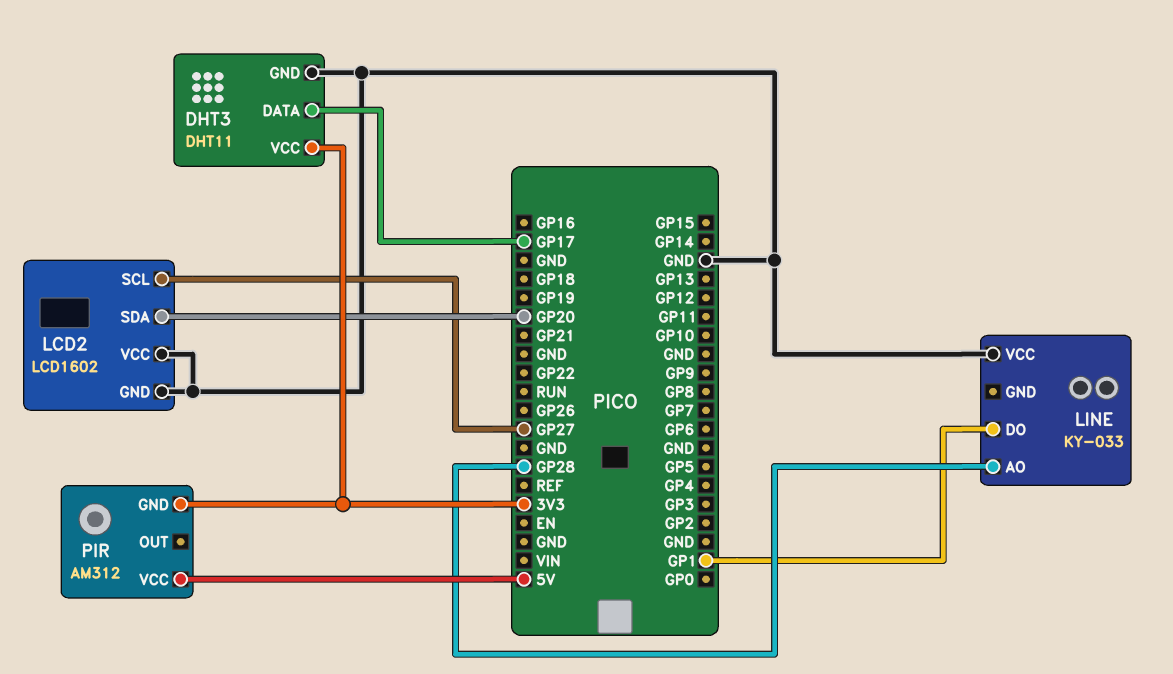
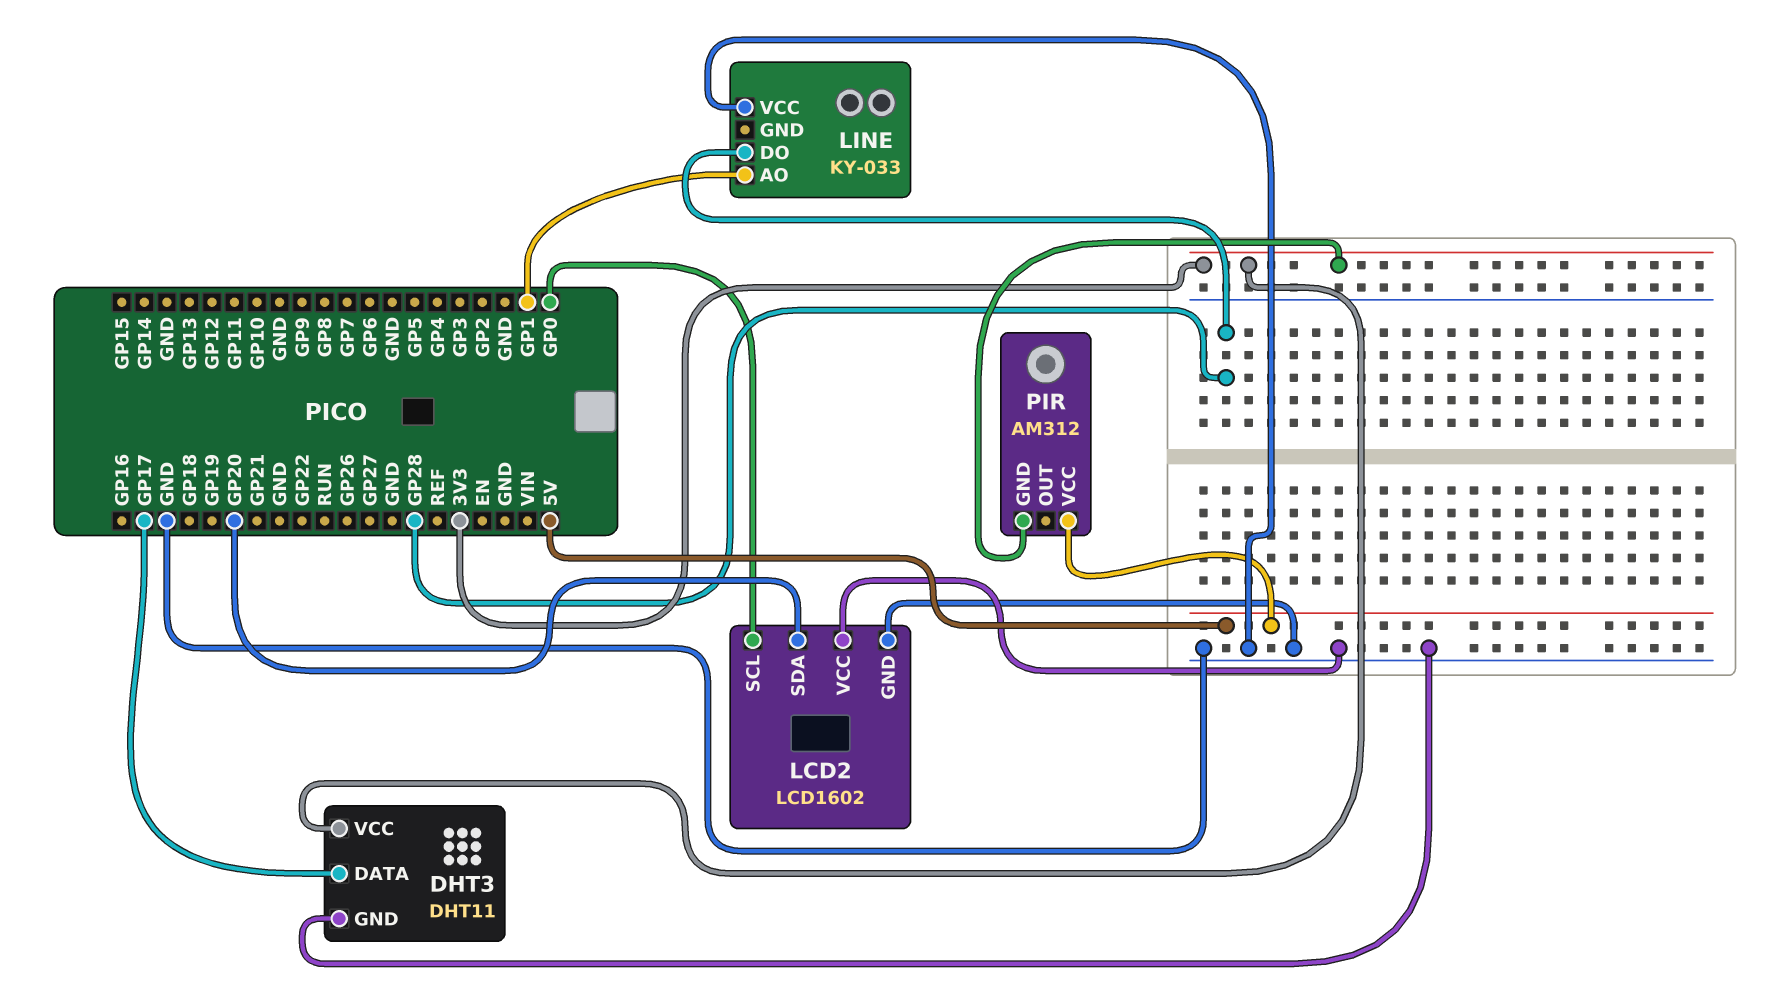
LCD2 pin SCL: GP27 -> GP0
LINE pin AO: GP28 -> GP1
LINE pin DO: GP1 -> GP28

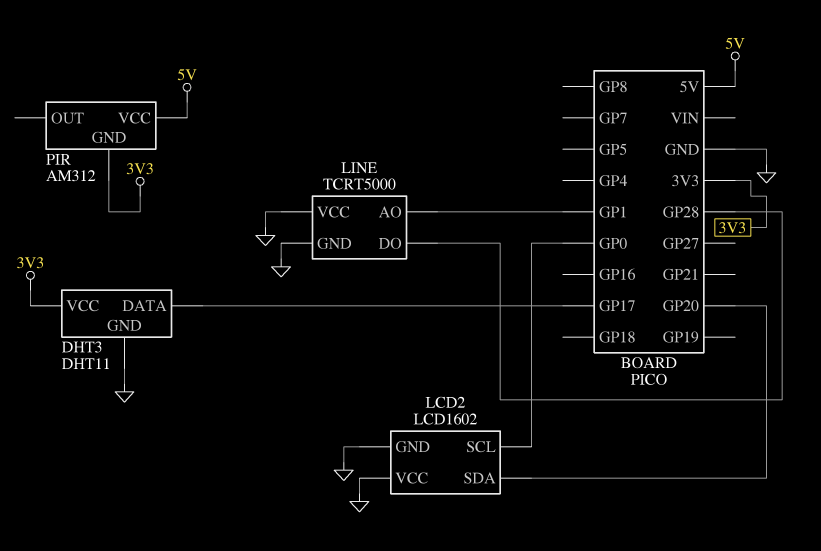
LINE: KY-033 -> TCRT5000
LINE pin GND: none -> GND

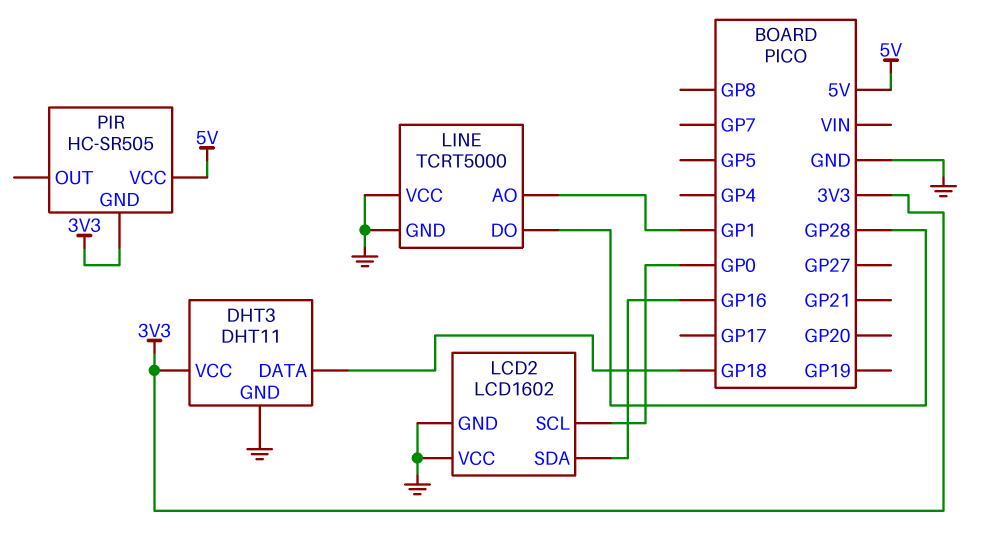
DHT3 pin DATA: GP17 -> GP18
LCD2 pin SDA: GP20 -> GP16
PIR: AM312 -> HC-SR505

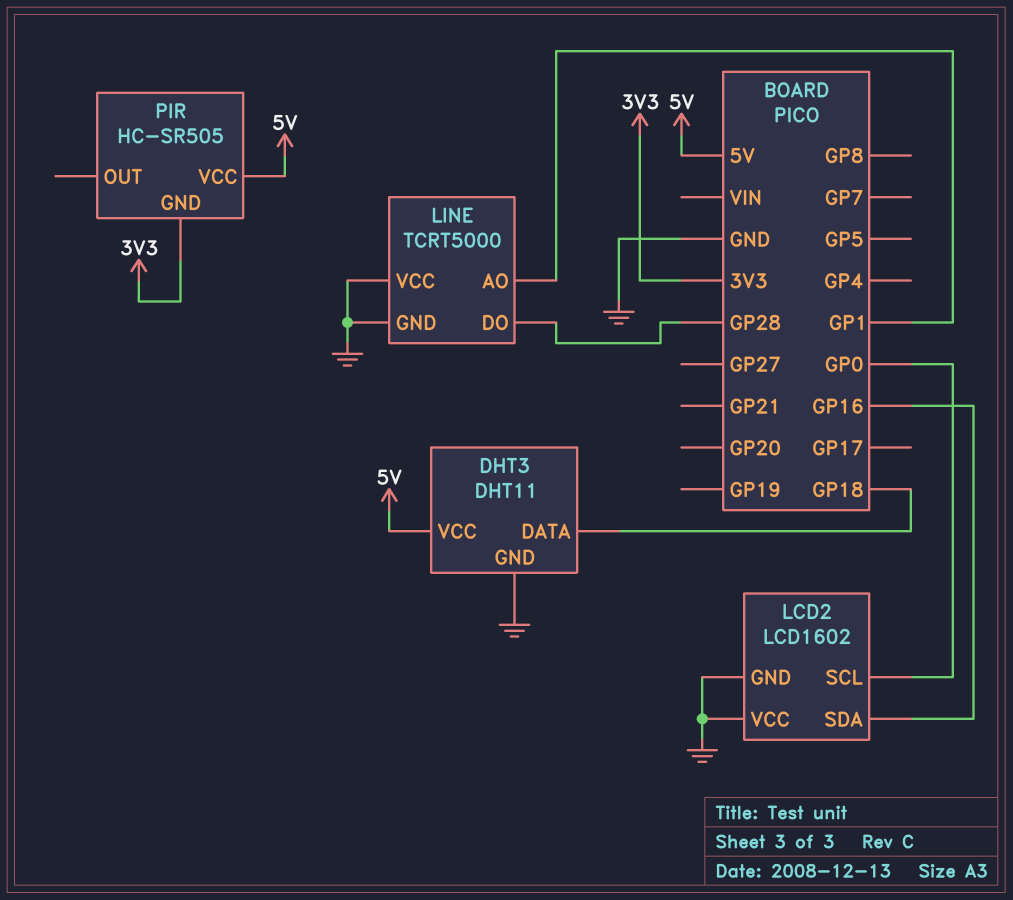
DHT3 pin VCC: 3V3 -> 5V

